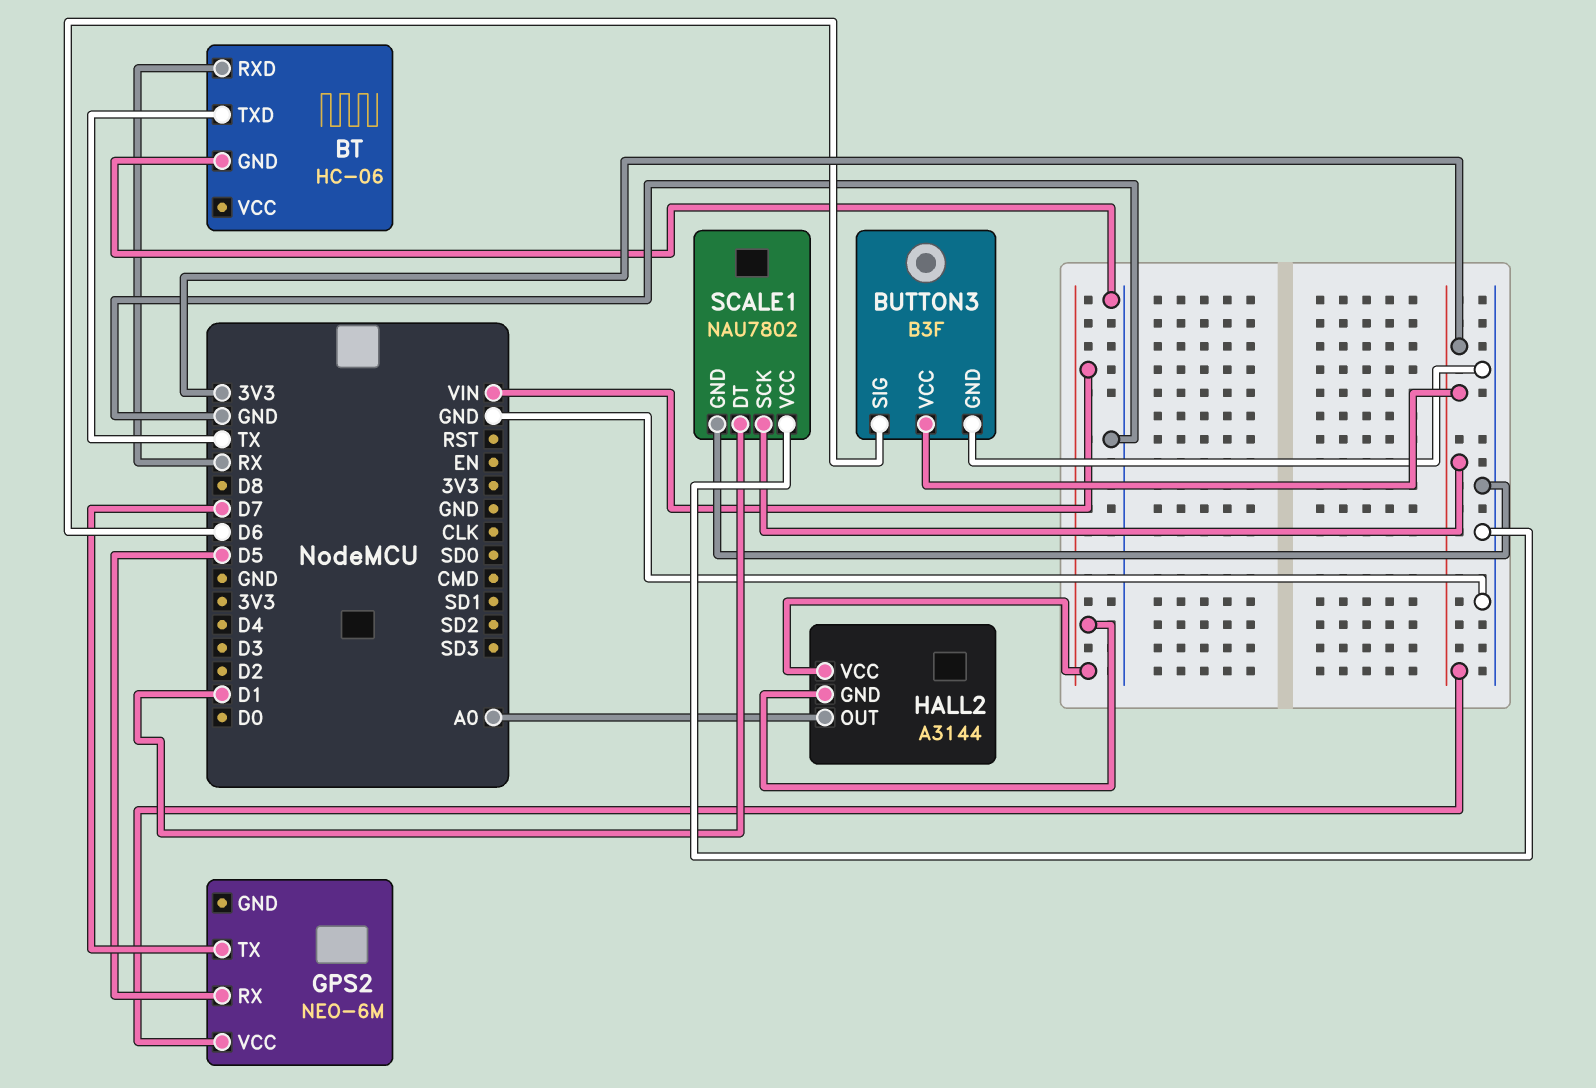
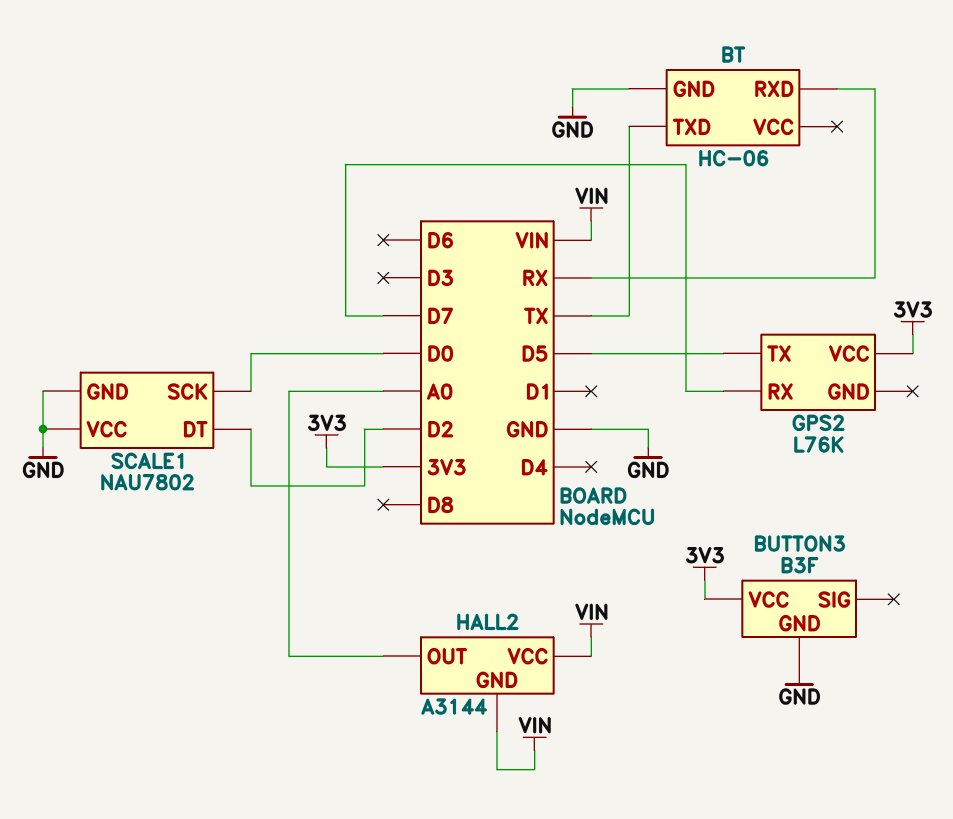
BUTTON3 pin SIG: D6 -> none
GPS2: NEO-6M -> L76K
GPS2 pin RX: D5 -> D7
GPS2 pin TX: D7 -> D5
SCALE1 pin DT: D1 -> D2
SCALE1 pin SCK: 3V3 -> D0

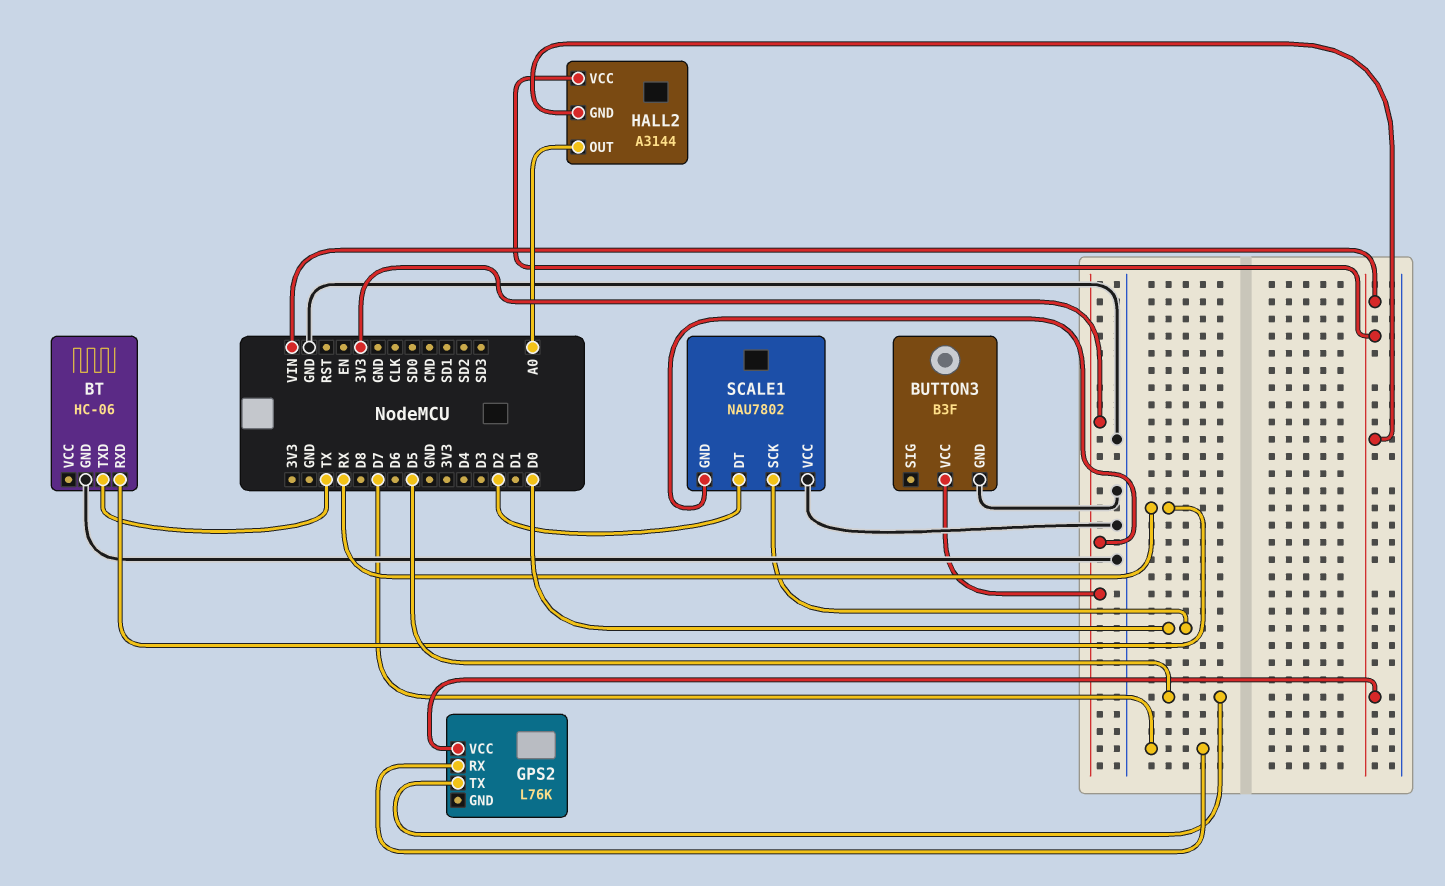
GPS2 pin VCC: 3V3 -> VIN
SCALE1 pin GND: GND -> 3V3

